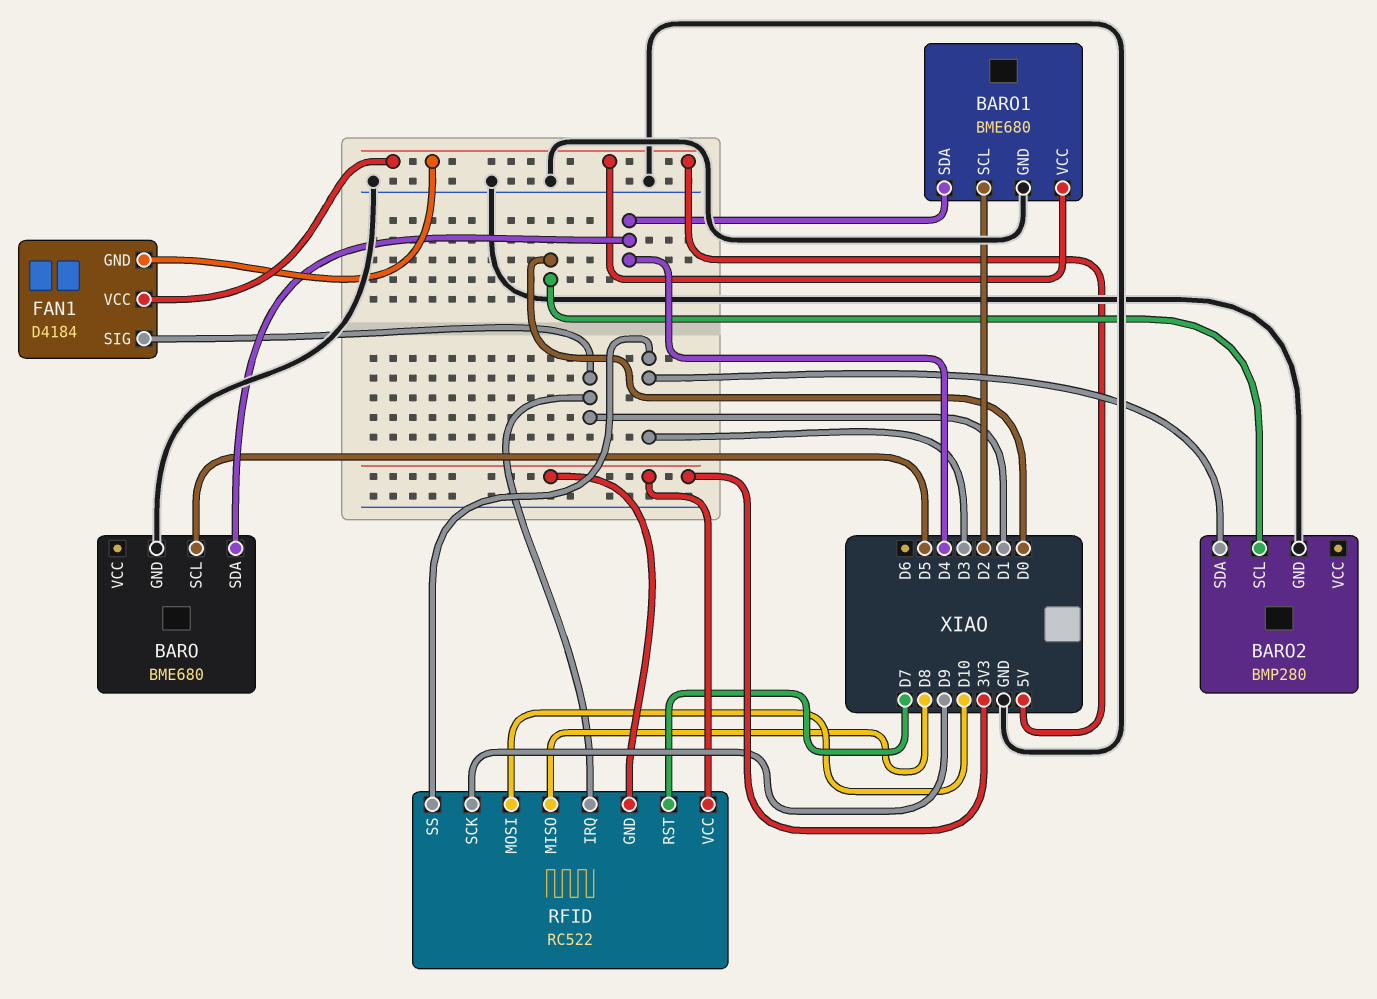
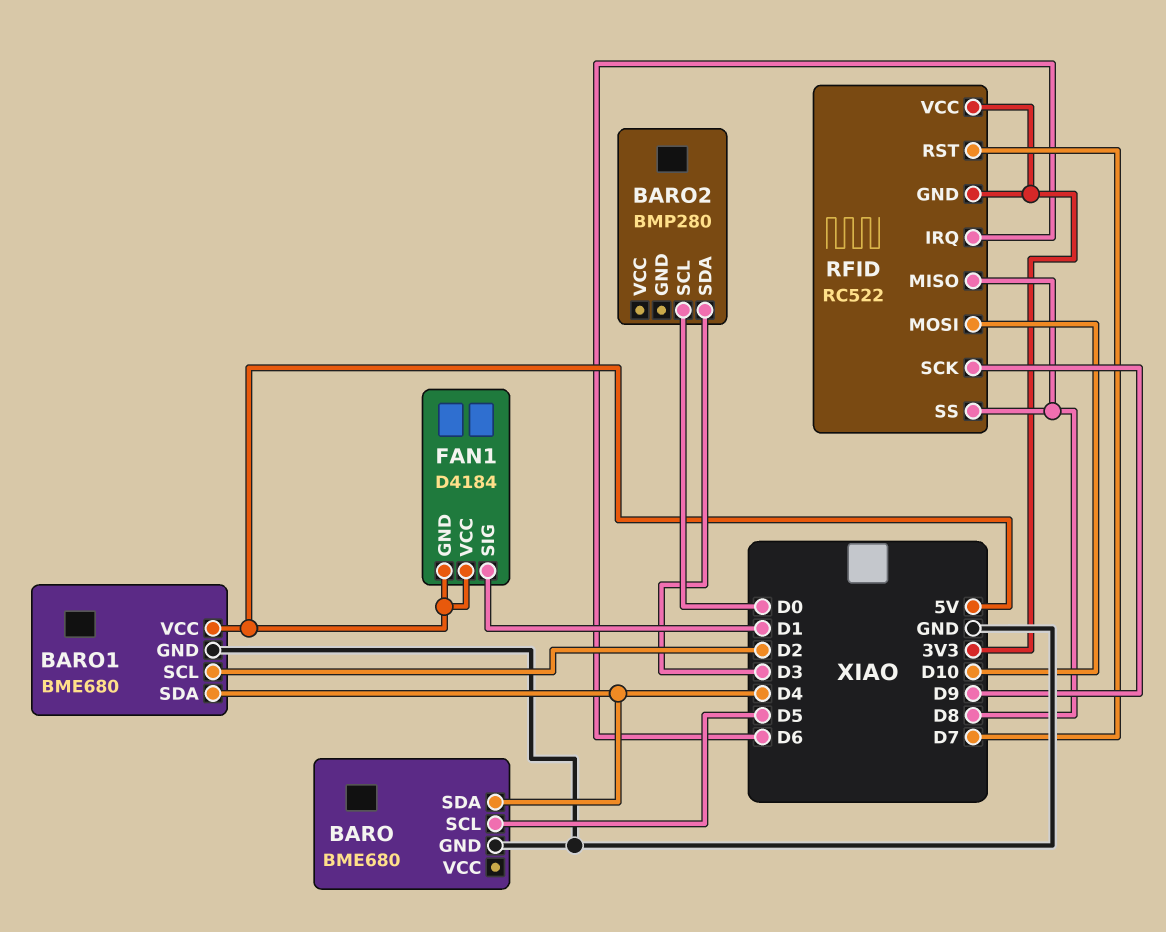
BARO2 pin GND: GND -> none
RFID pin IRQ: D1 -> D6
RFID pin SS: D3 -> D8

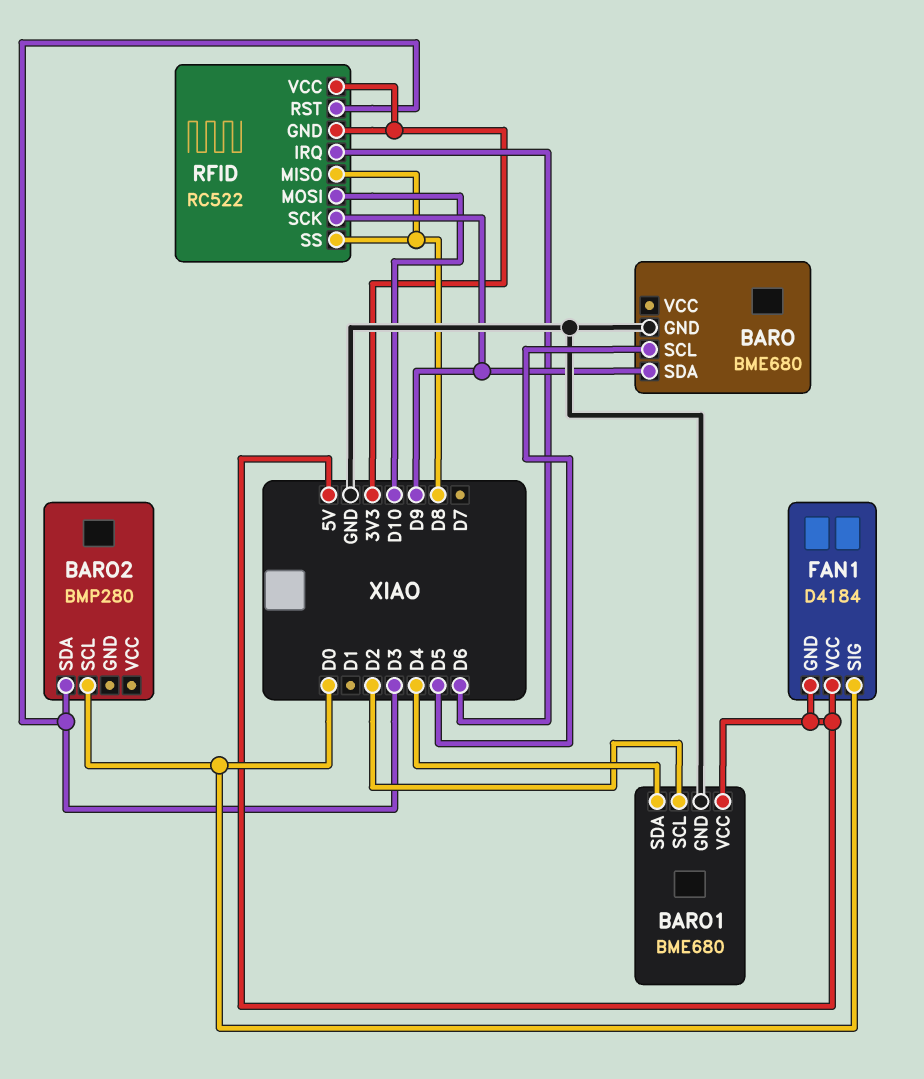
BARO pin SDA: D4 -> D9
FAN1 pin SIG: D1 -> D0
RFID pin RST: D7 -> D3

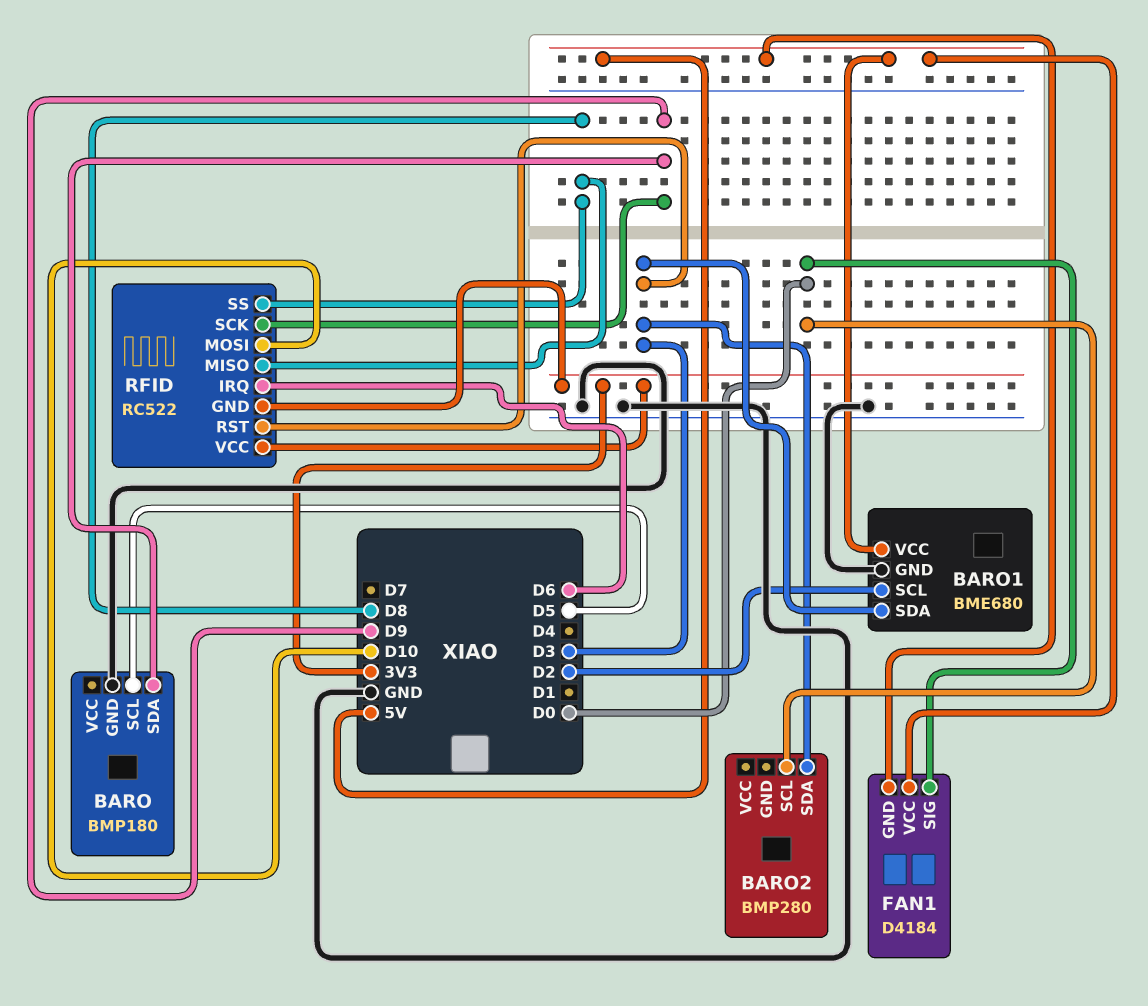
BARO: BME680 -> BMP180
BARO1 pin SDA: D4 -> D3

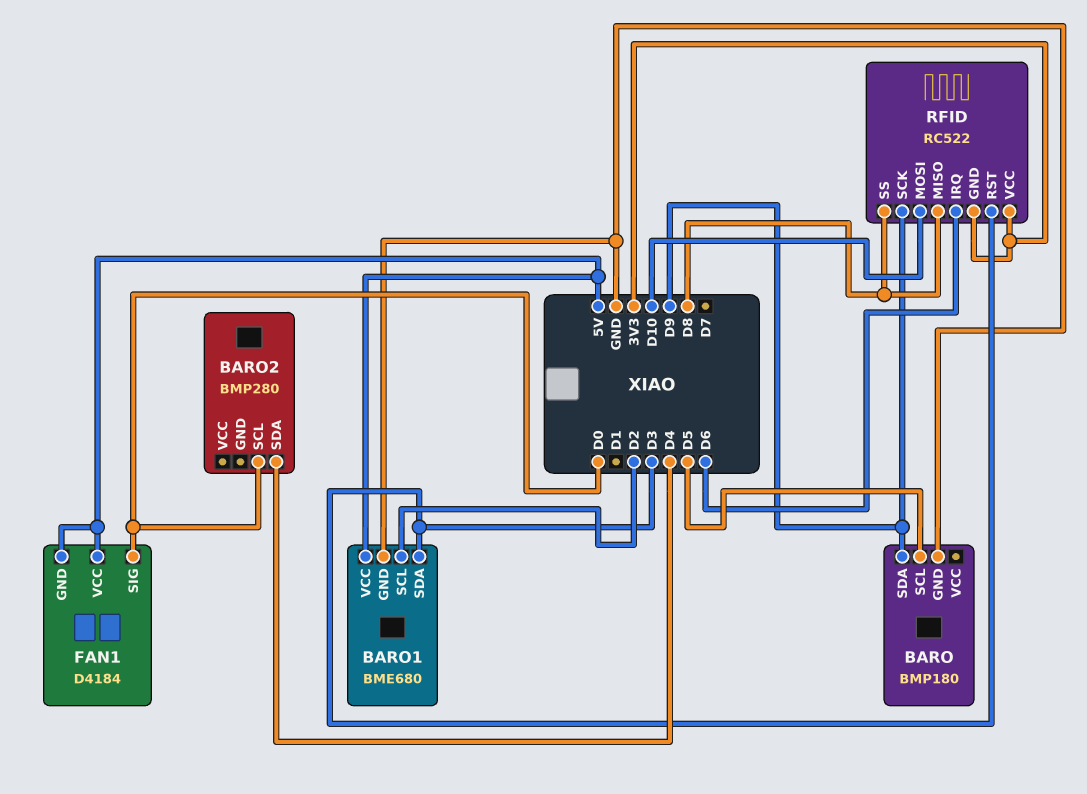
BARO2 pin SDA: D3 -> D4

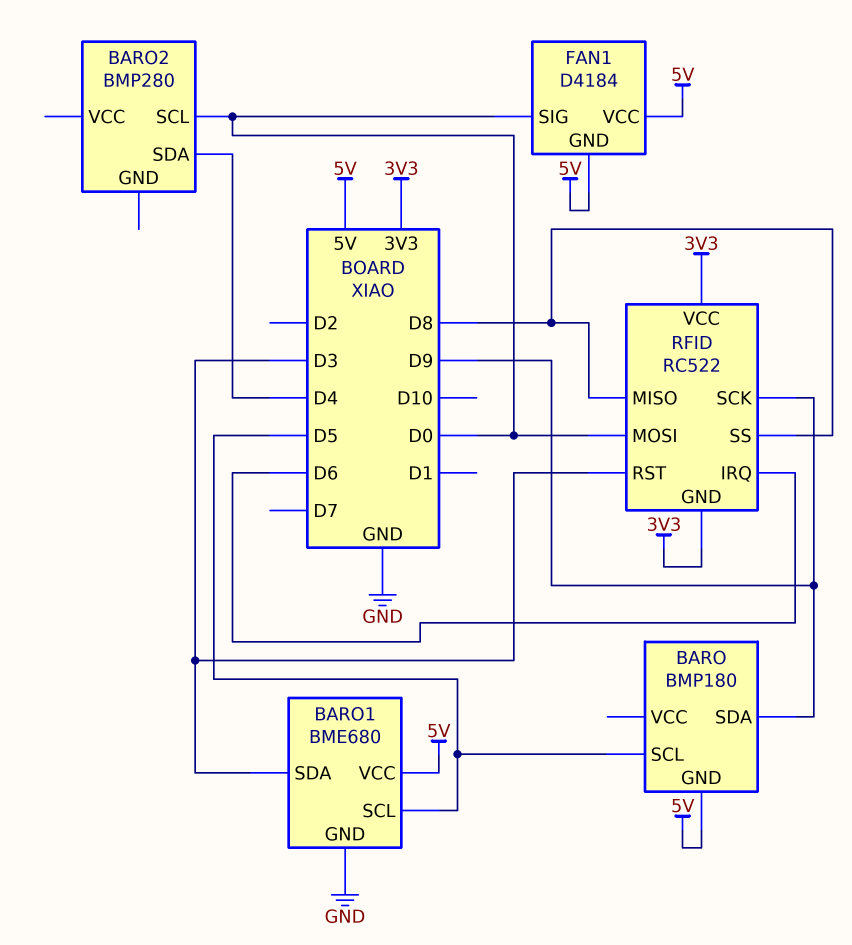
BARO pin GND: GND -> 5V
BARO1 pin SCL: D2 -> D5
RFID pin MOSI: D10 -> D0

